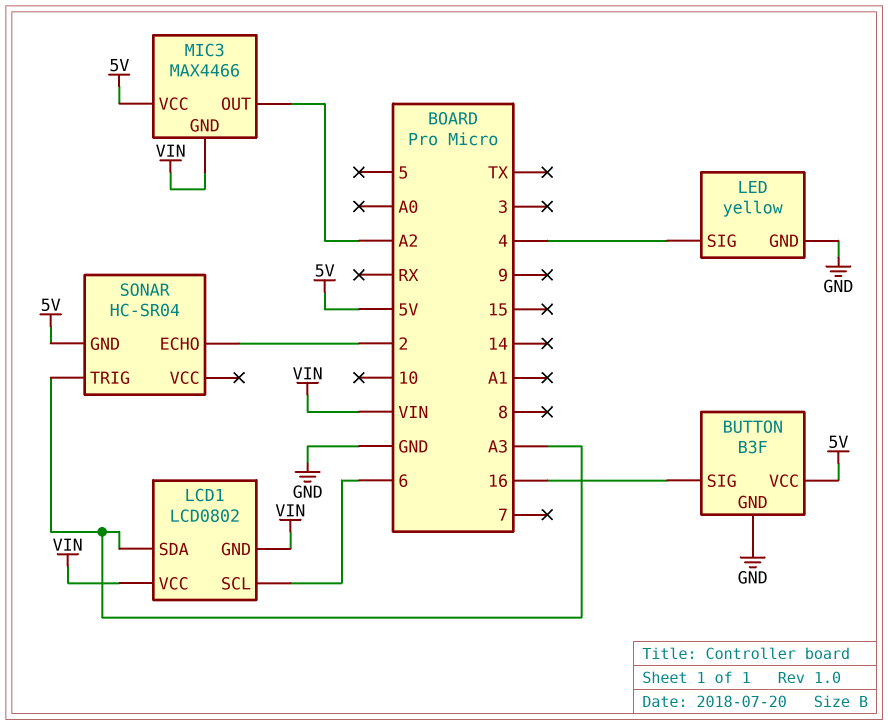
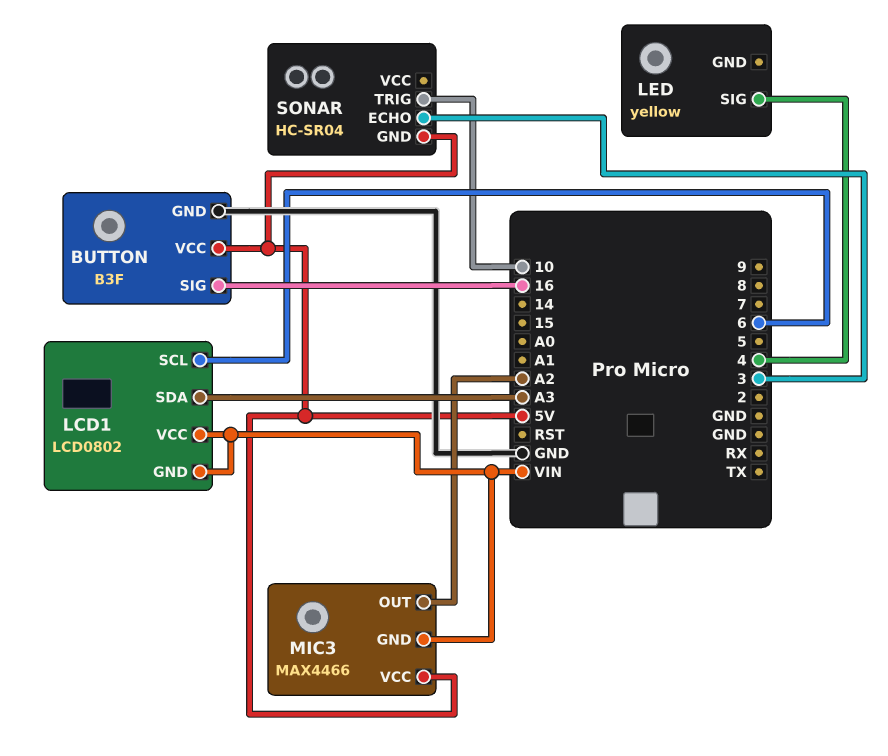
LED pin GND: GND -> none
SONAR pin ECHO: 2 -> 3
SONAR pin TRIG: A3 -> 10

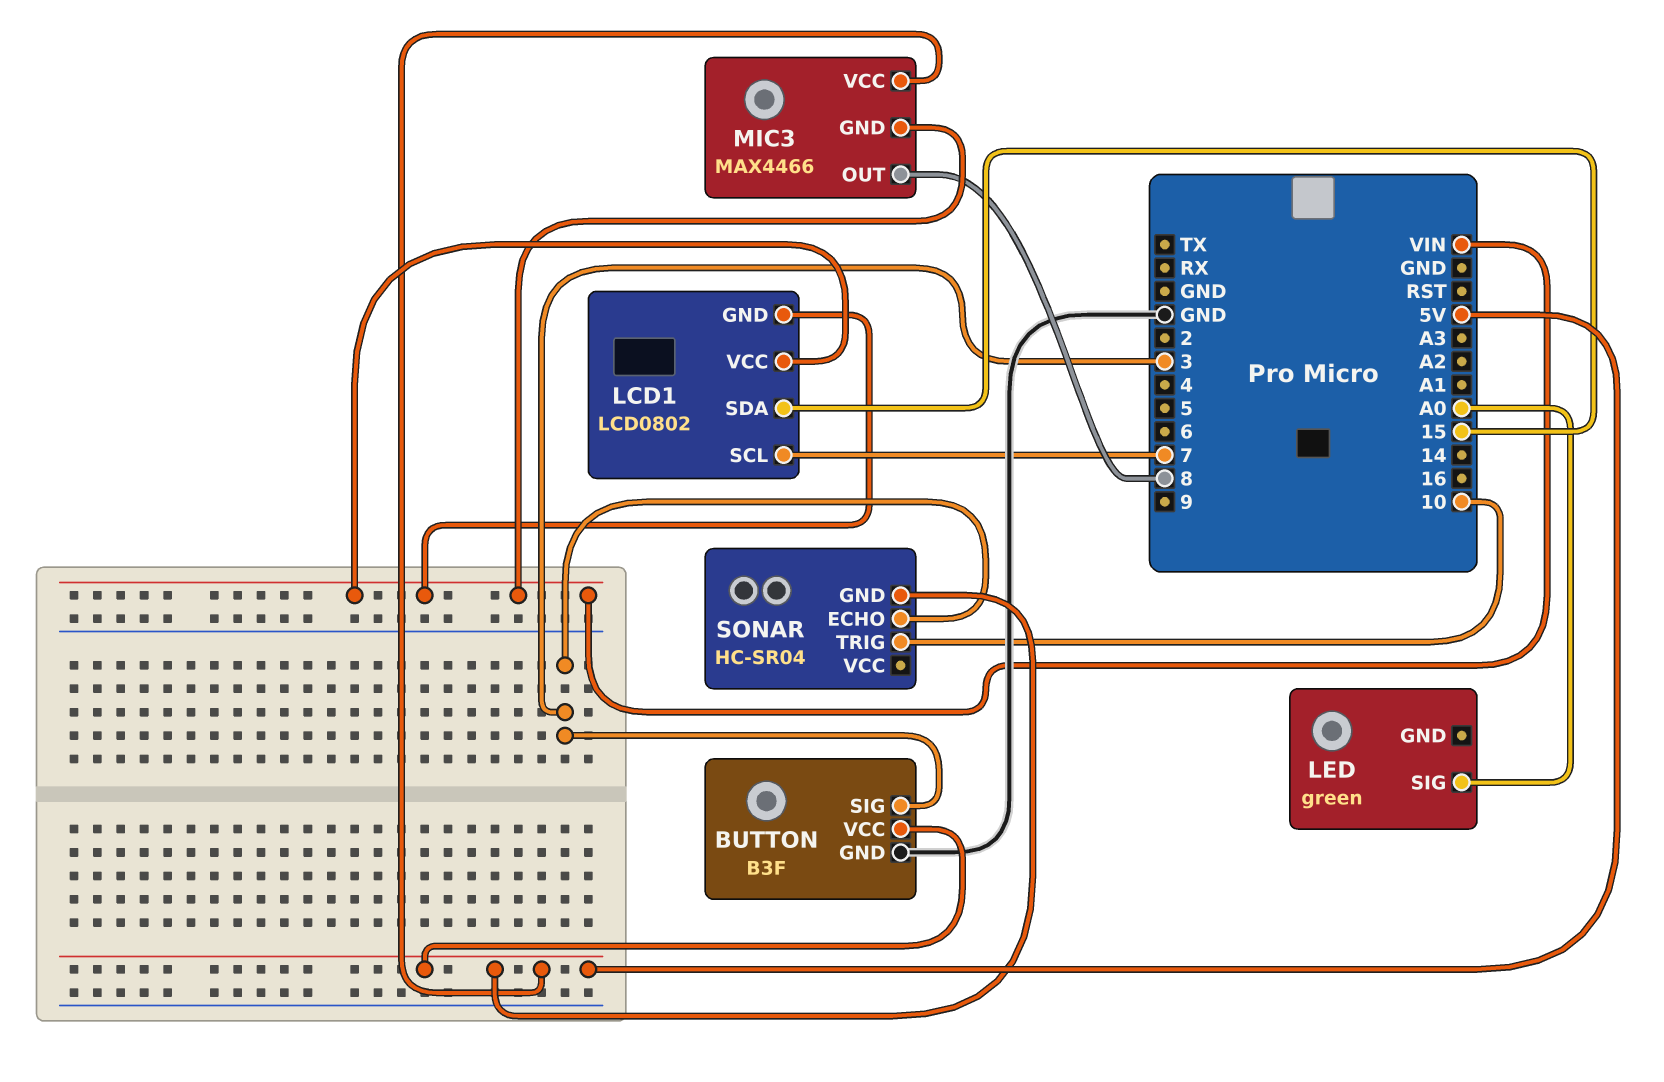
BUTTON pin SIG: 16 -> 3
LCD1 pin SCL: 6 -> 7
LCD1 pin SDA: A3 -> 15
LED: yellow -> green
LED pin SIG: 4 -> A0
MIC3 pin OUT: A2 -> 8

